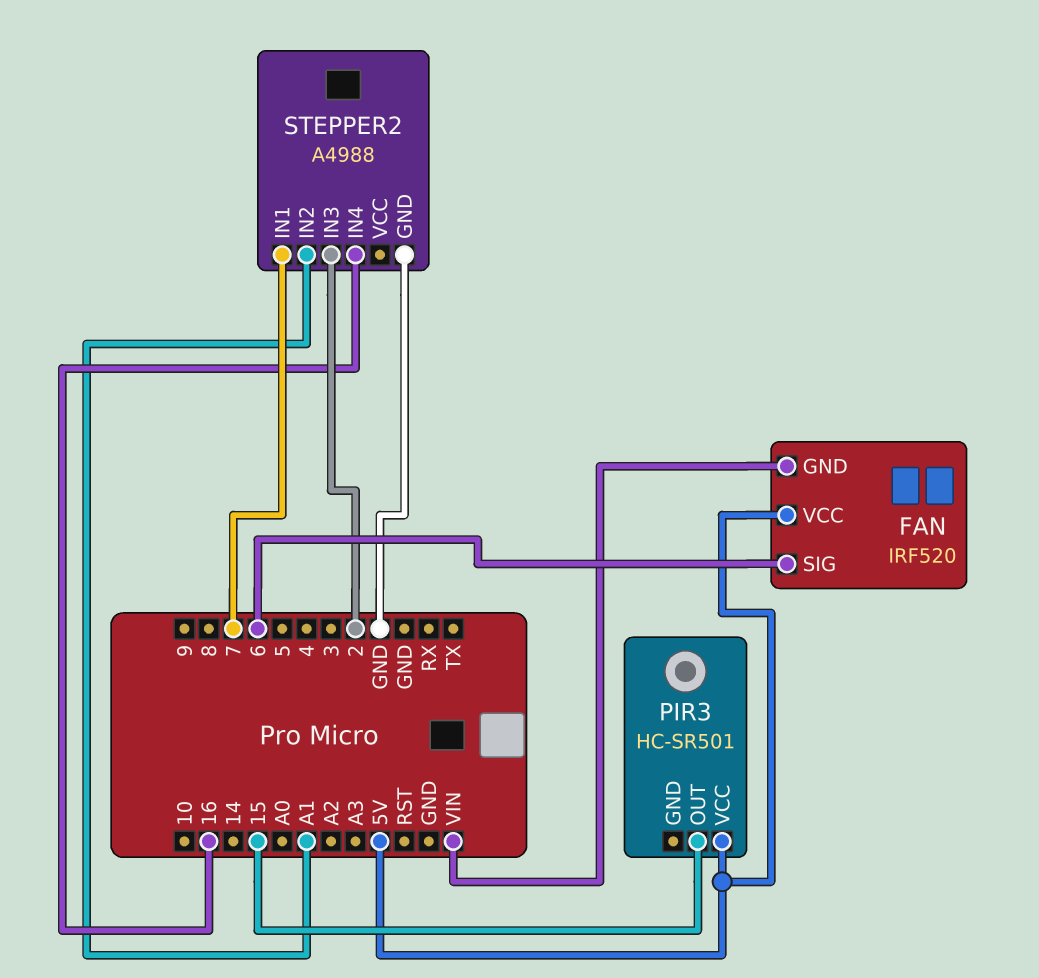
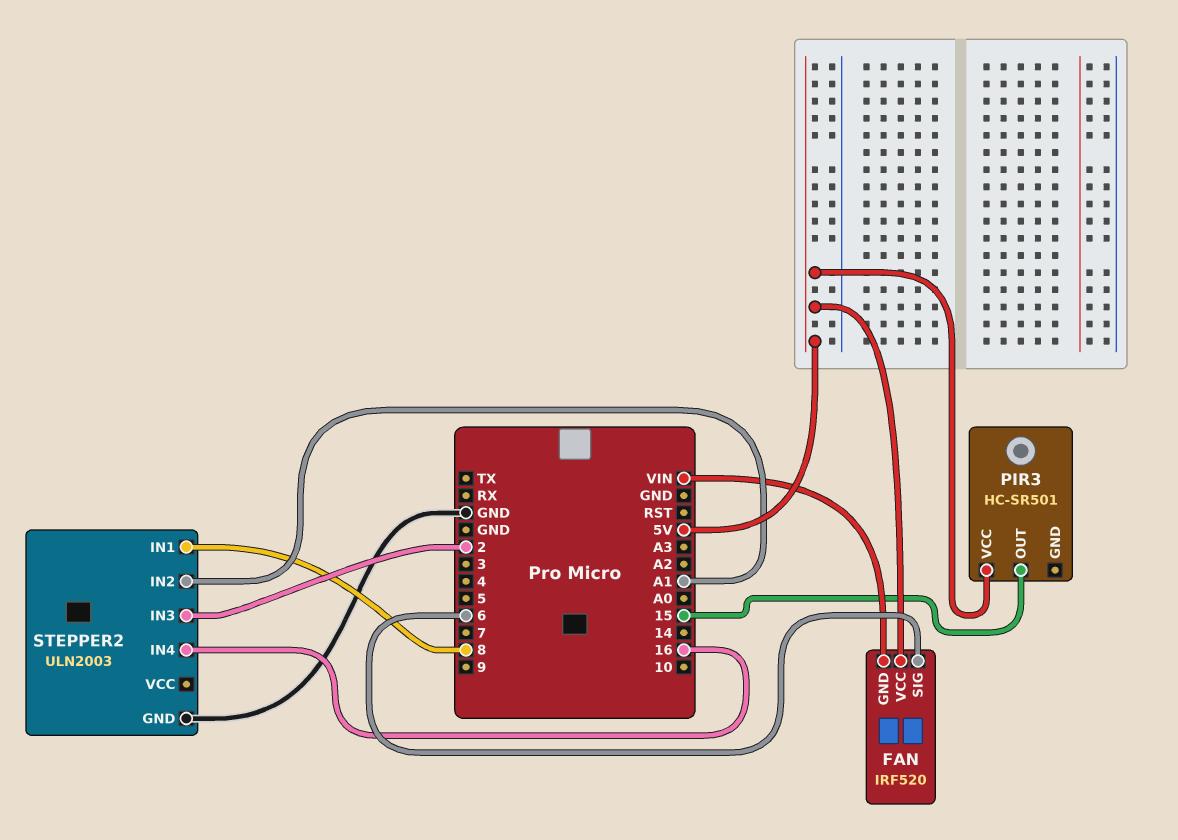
STEPPER2: A4988 -> ULN2003
STEPPER2 pin IN1: 7 -> 8

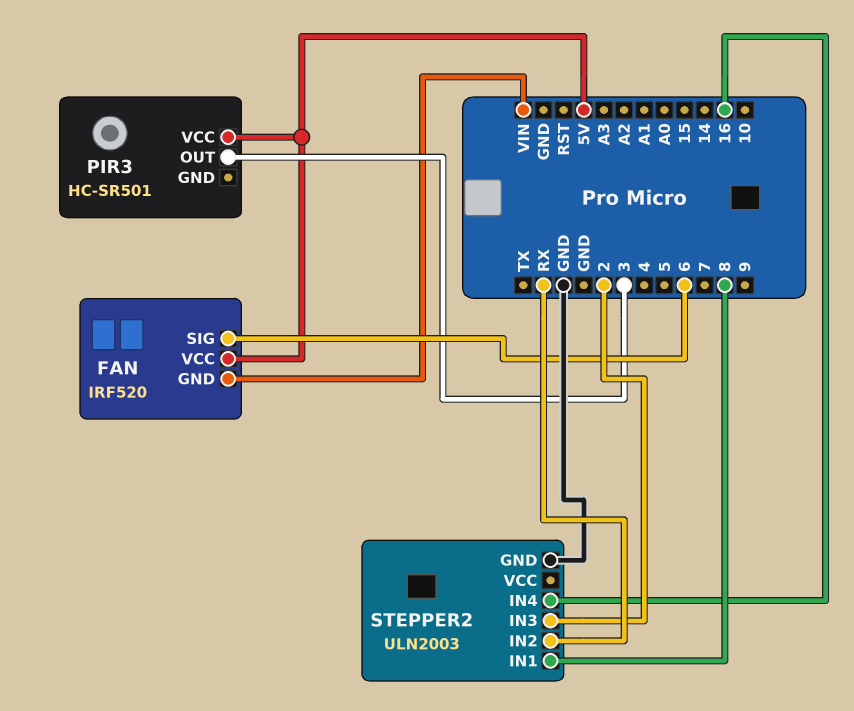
PIR3 pin OUT: 15 -> 3
STEPPER2 pin IN2: A1 -> RX

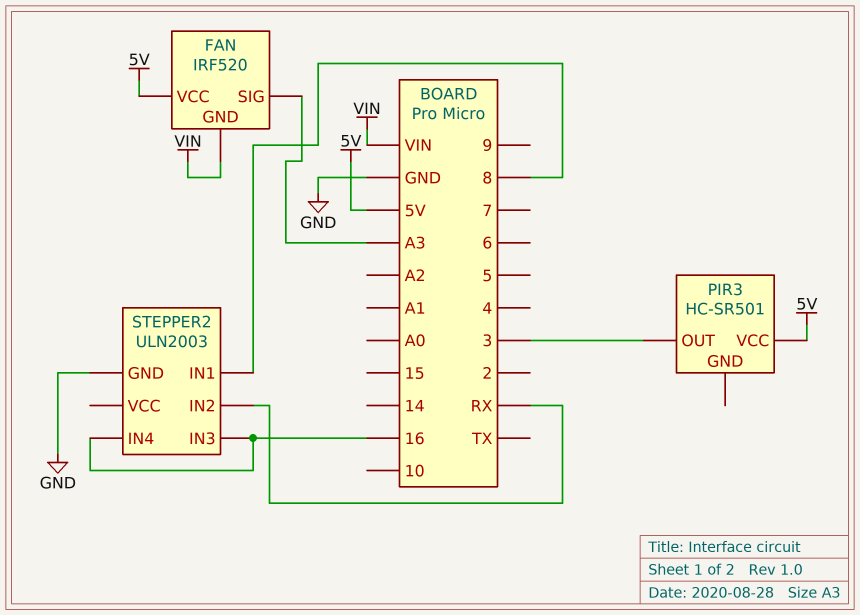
FAN pin SIG: 6 -> A3
STEPPER2 pin IN3: 2 -> 16

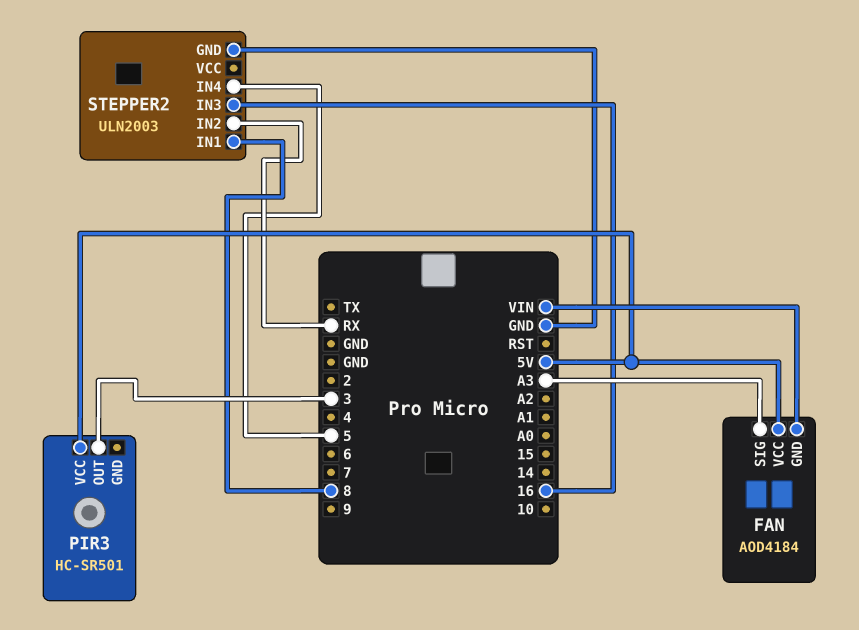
FAN: IRF520 -> AOD4184
STEPPER2 pin IN4: 16 -> 5

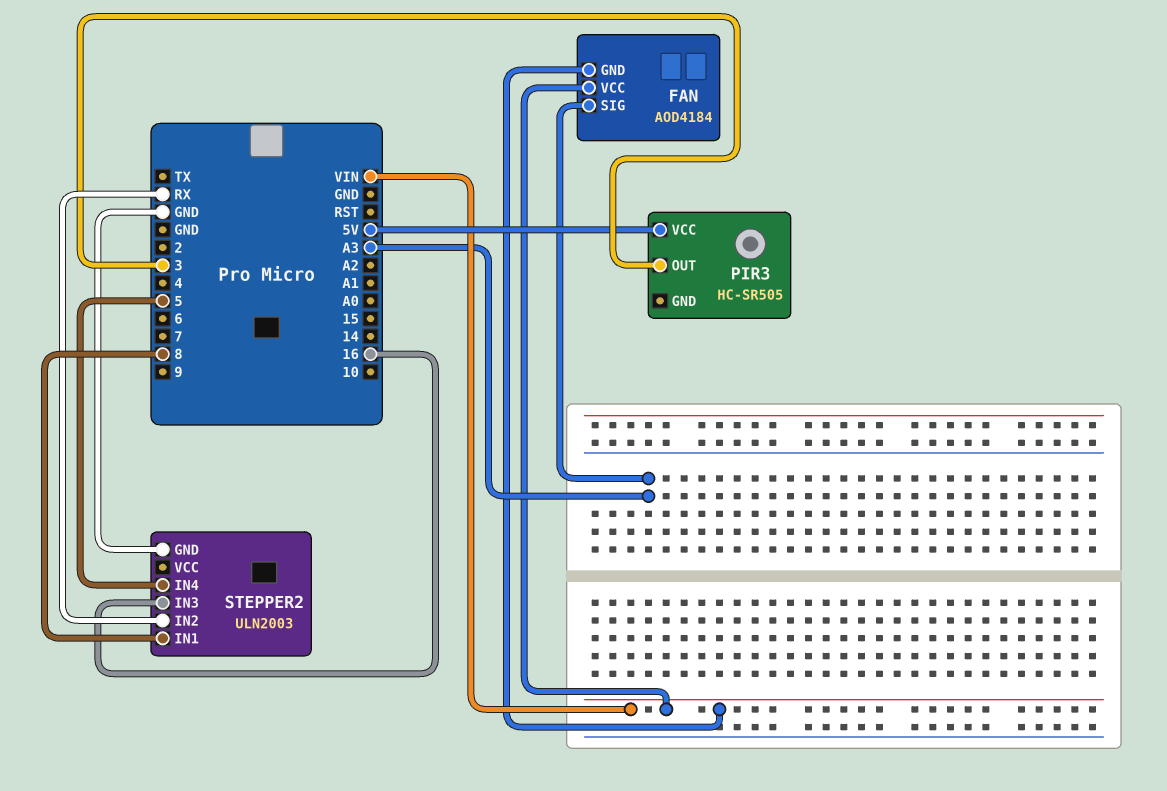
FAN pin VCC: 5V -> VIN
PIR3: HC-SR501 -> HC-SR505

